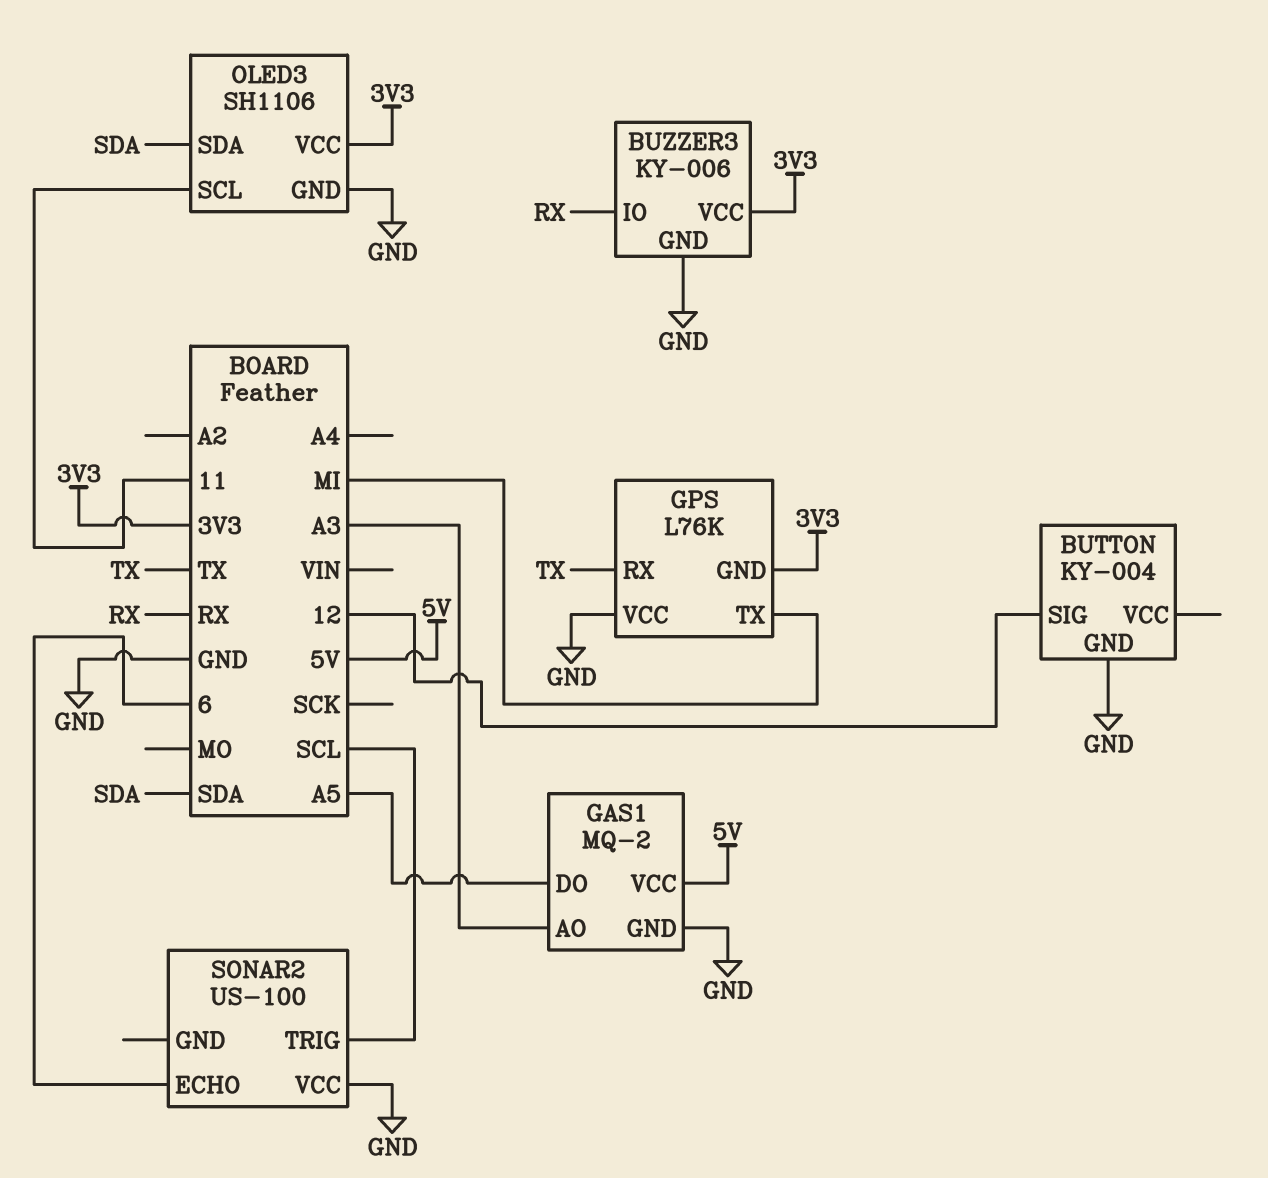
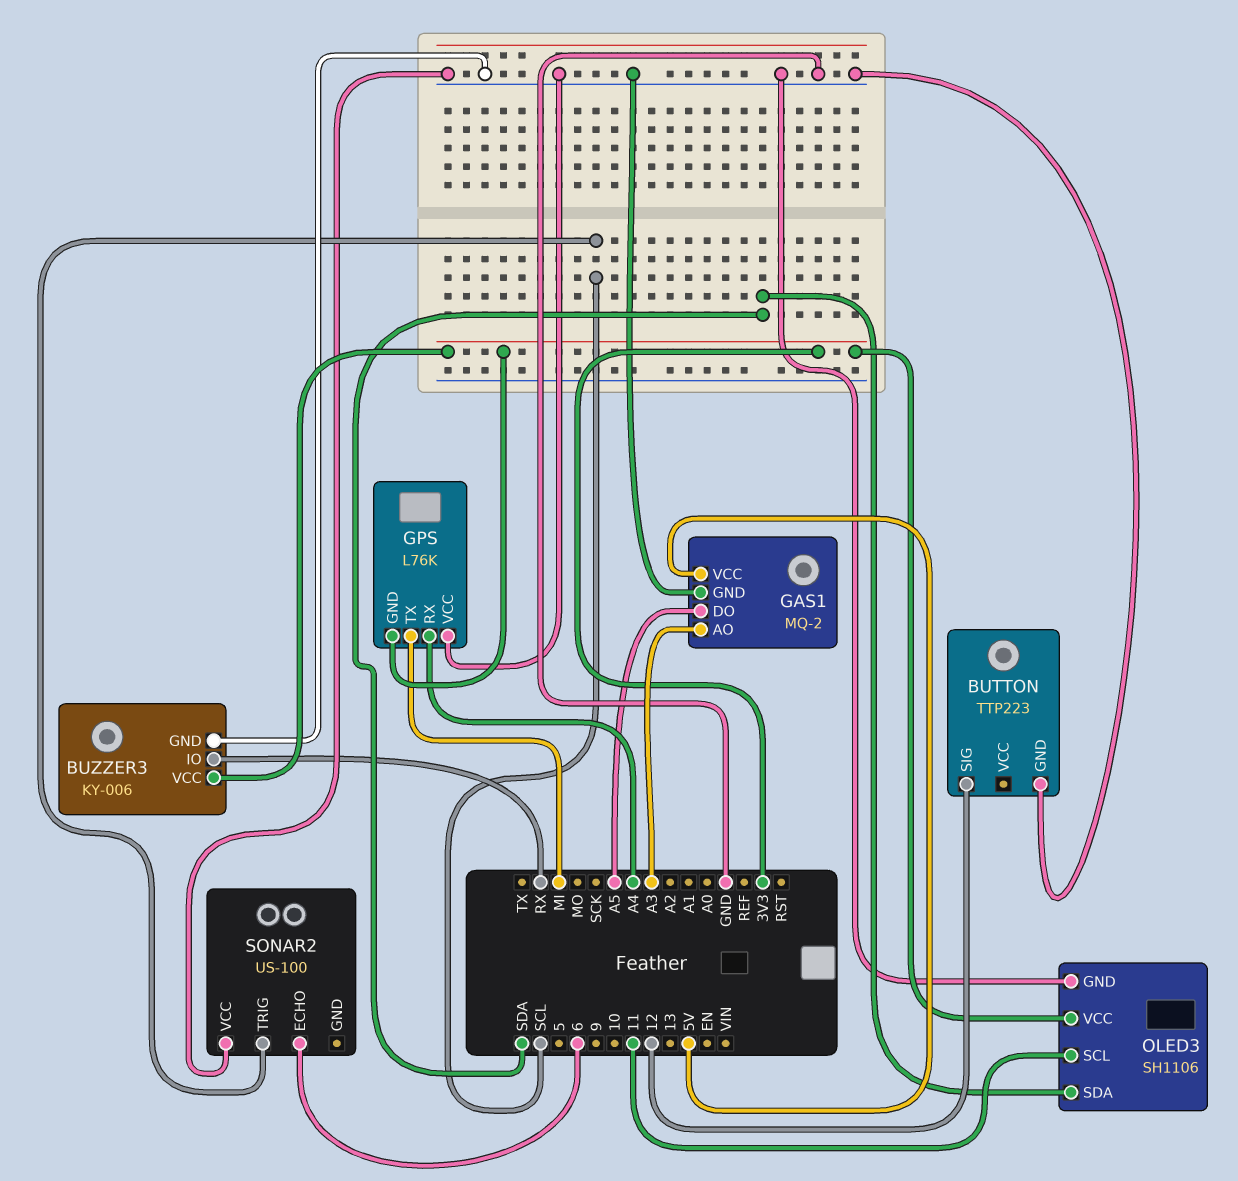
BUTTON: KY-004 -> TTP223
GPS pin RX: TX -> A4

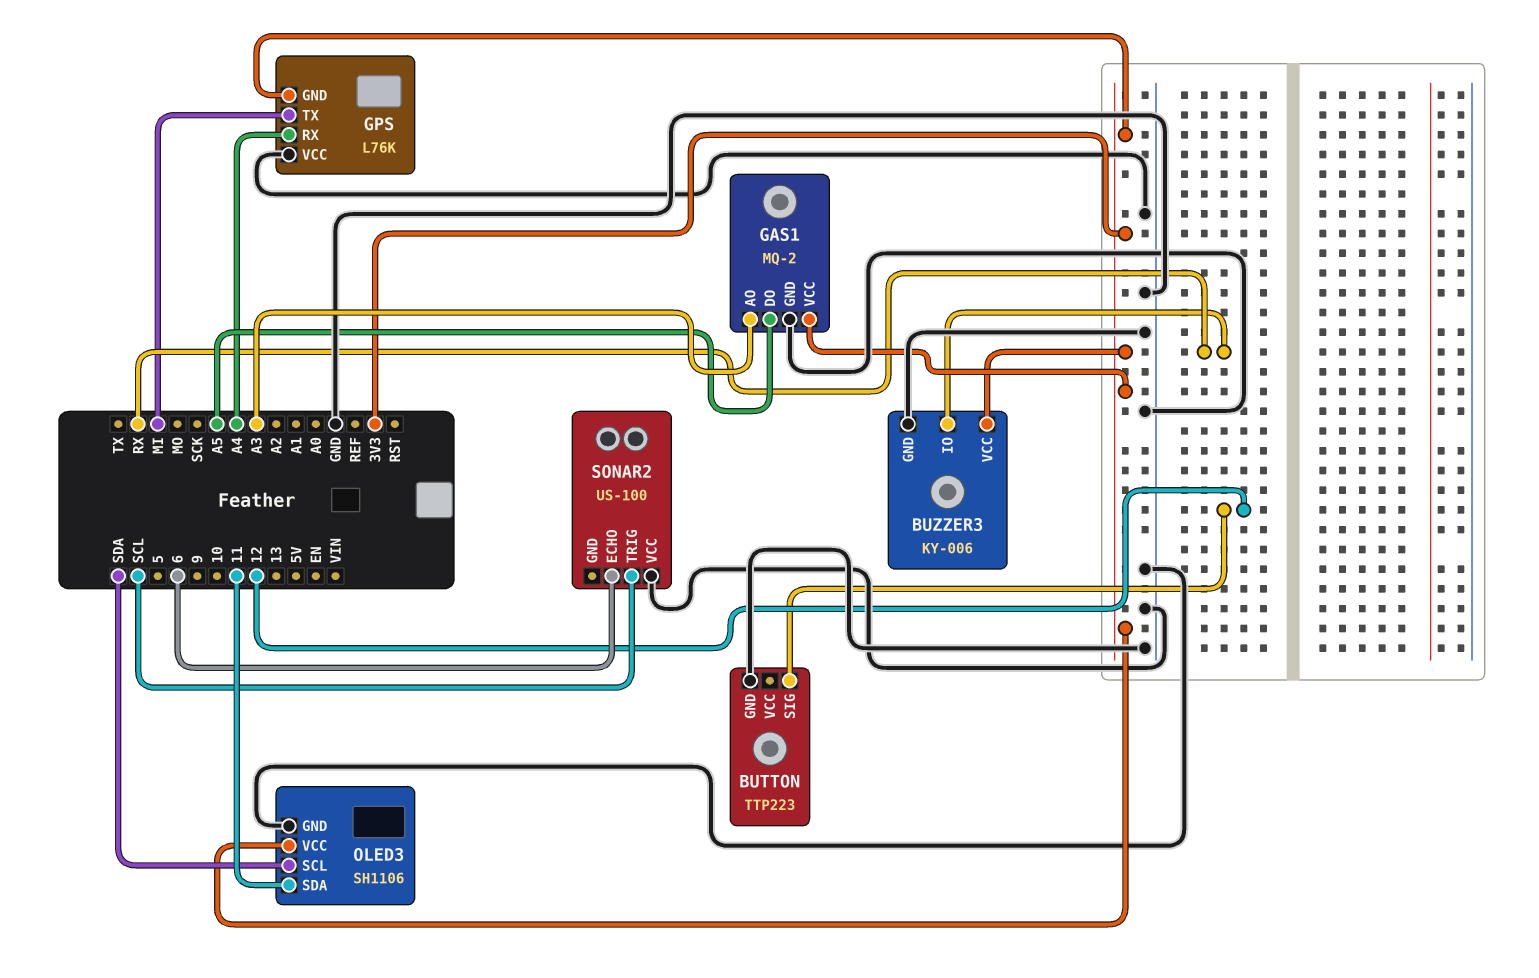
GAS1 pin VCC: 5V -> 3V3
OLED3 pin SCL: 11 -> SDA
OLED3 pin SDA: SDA -> 11

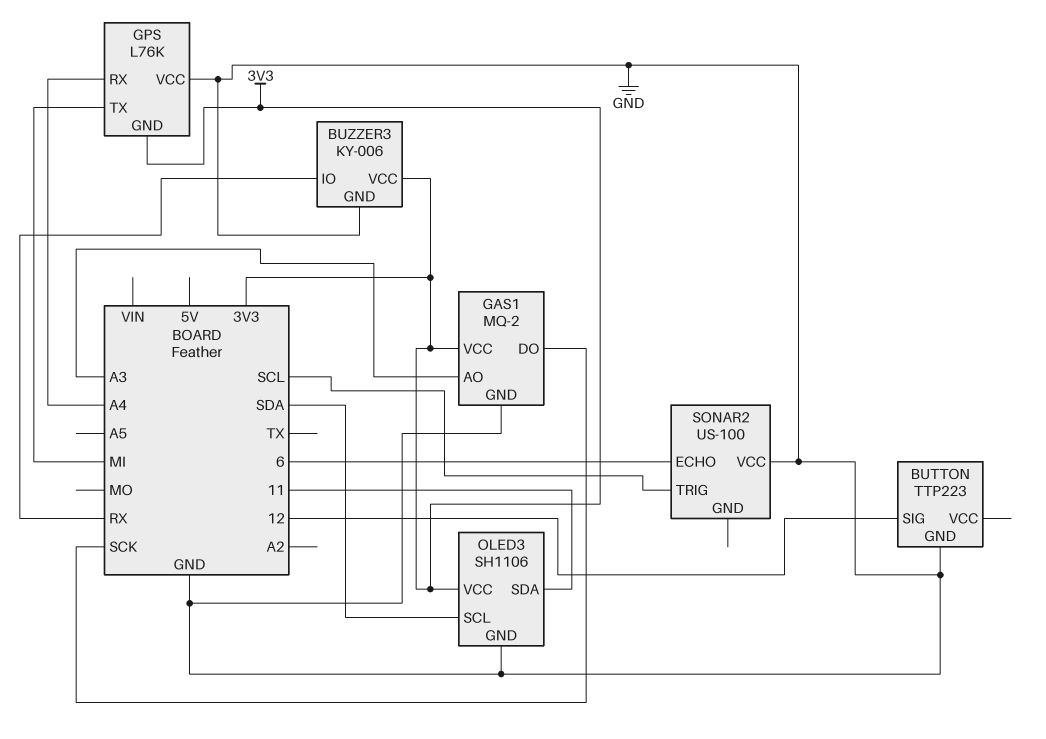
GAS1 pin DO: A5 -> SCK

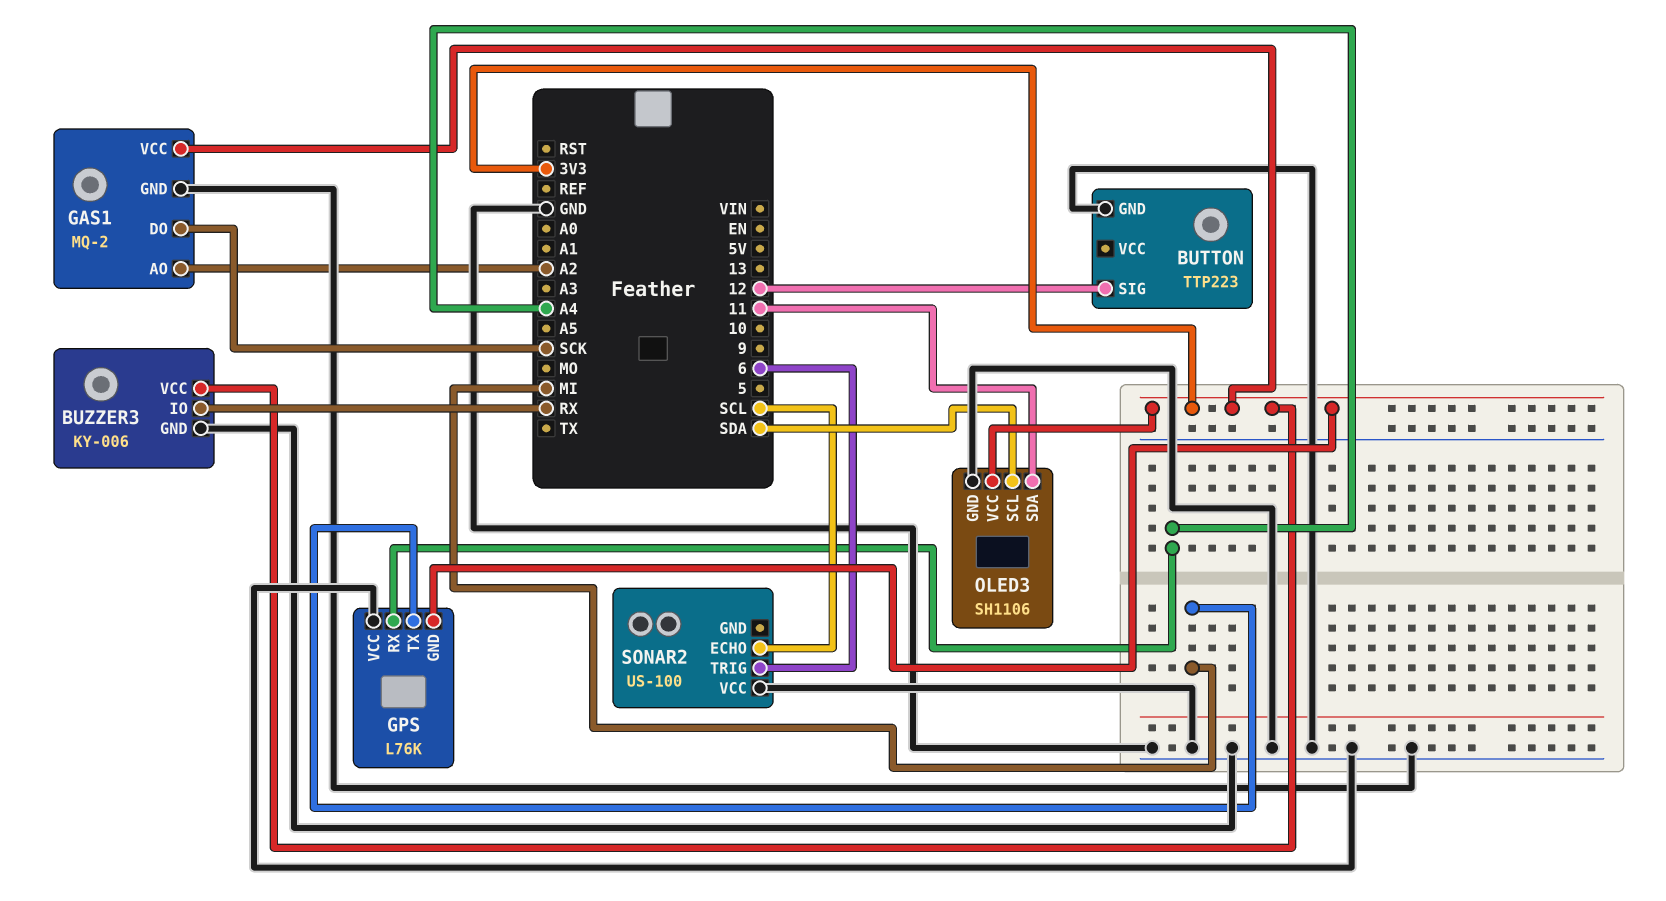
GAS1 pin AO: A3 -> A2
SONAR2 pin ECHO: 6 -> SCL
SONAR2 pin TRIG: SCL -> 6

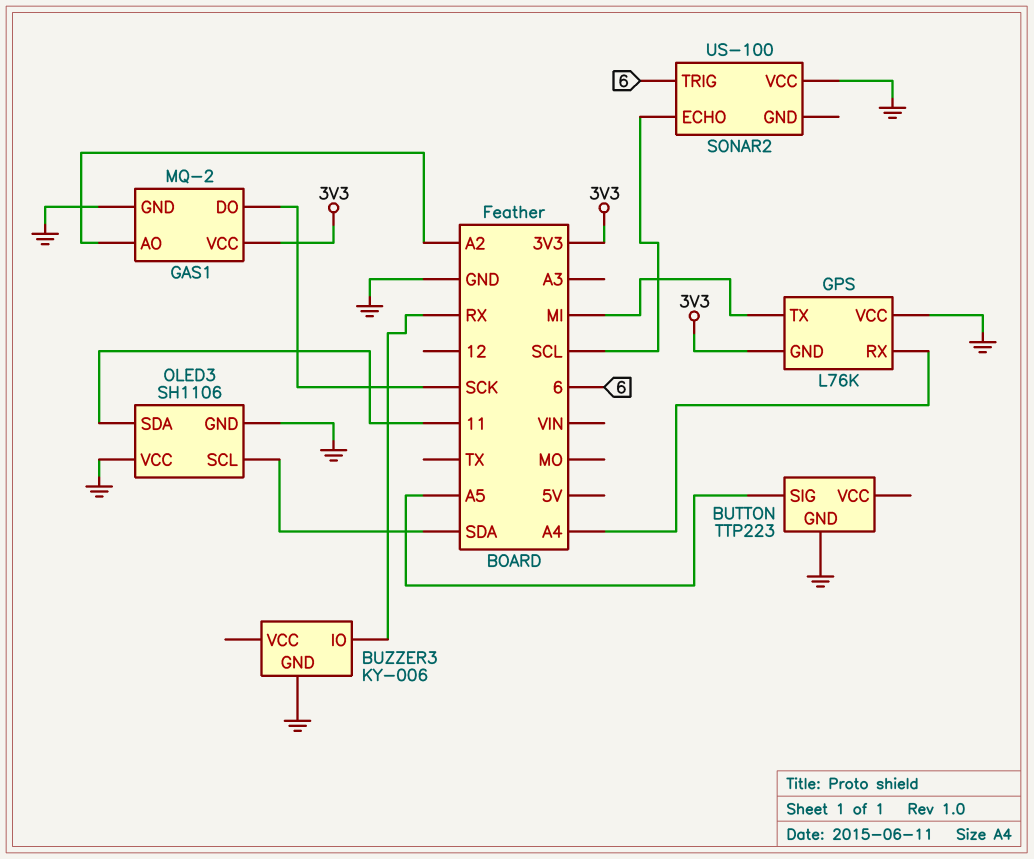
BUTTON pin SIG: 12 -> A5
BUZZER3 pin VCC: 3V3 -> none
OLED3 pin VCC: 3V3 -> GND

